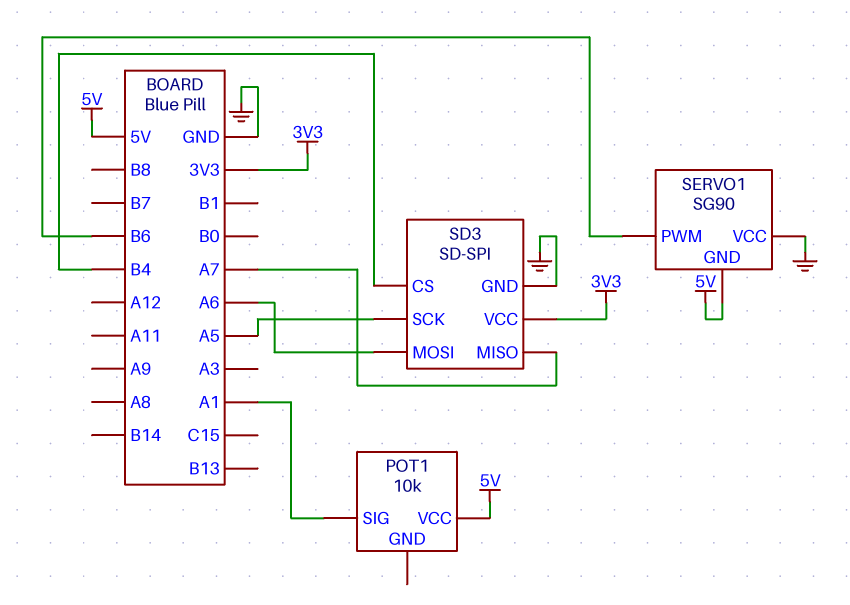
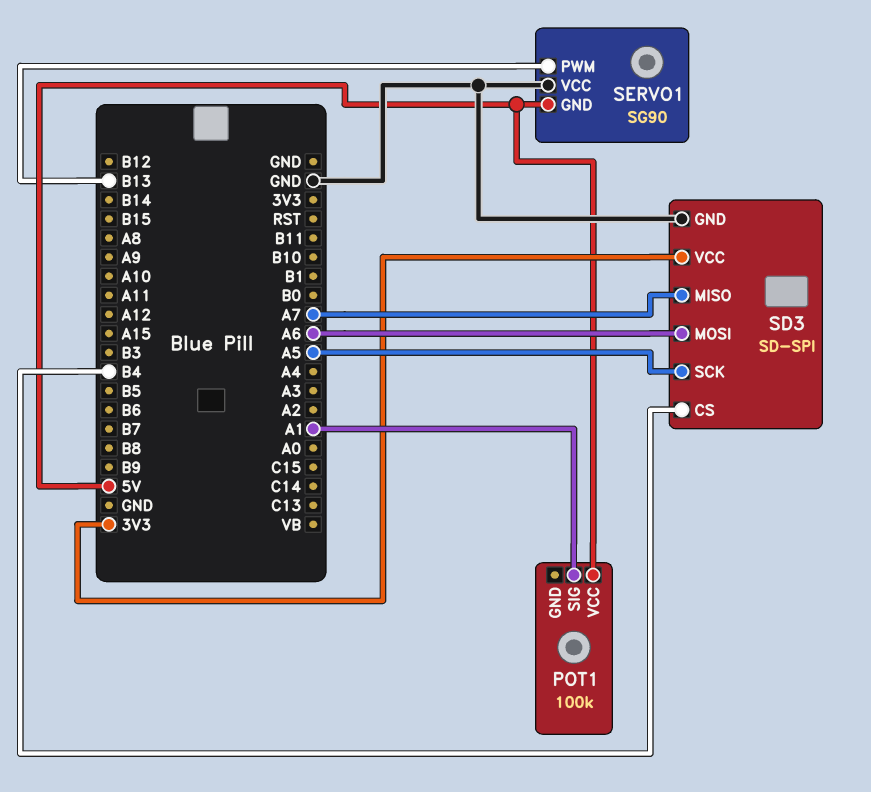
POT1: 10k -> 100k
SERVO1 pin PWM: B6 -> B13

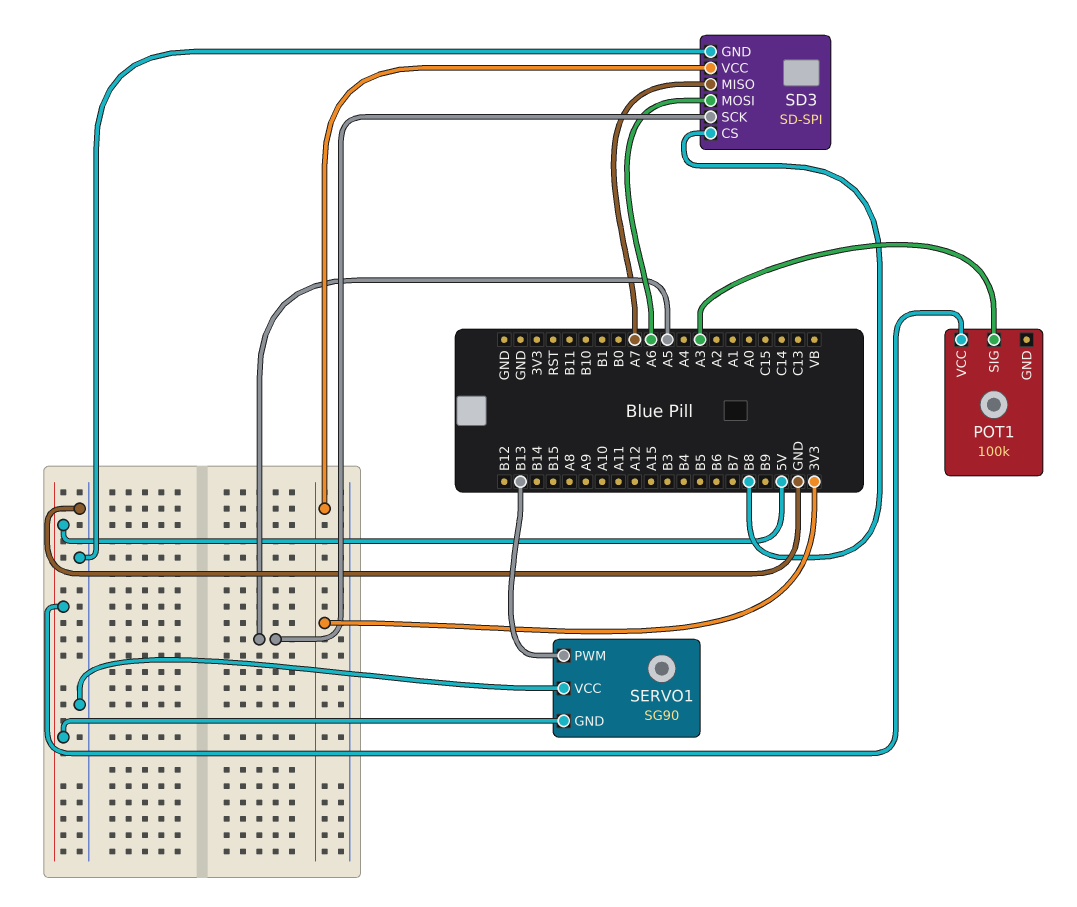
POT1 pin SIG: A1 -> A3
SD3 pin CS: B4 -> B8

